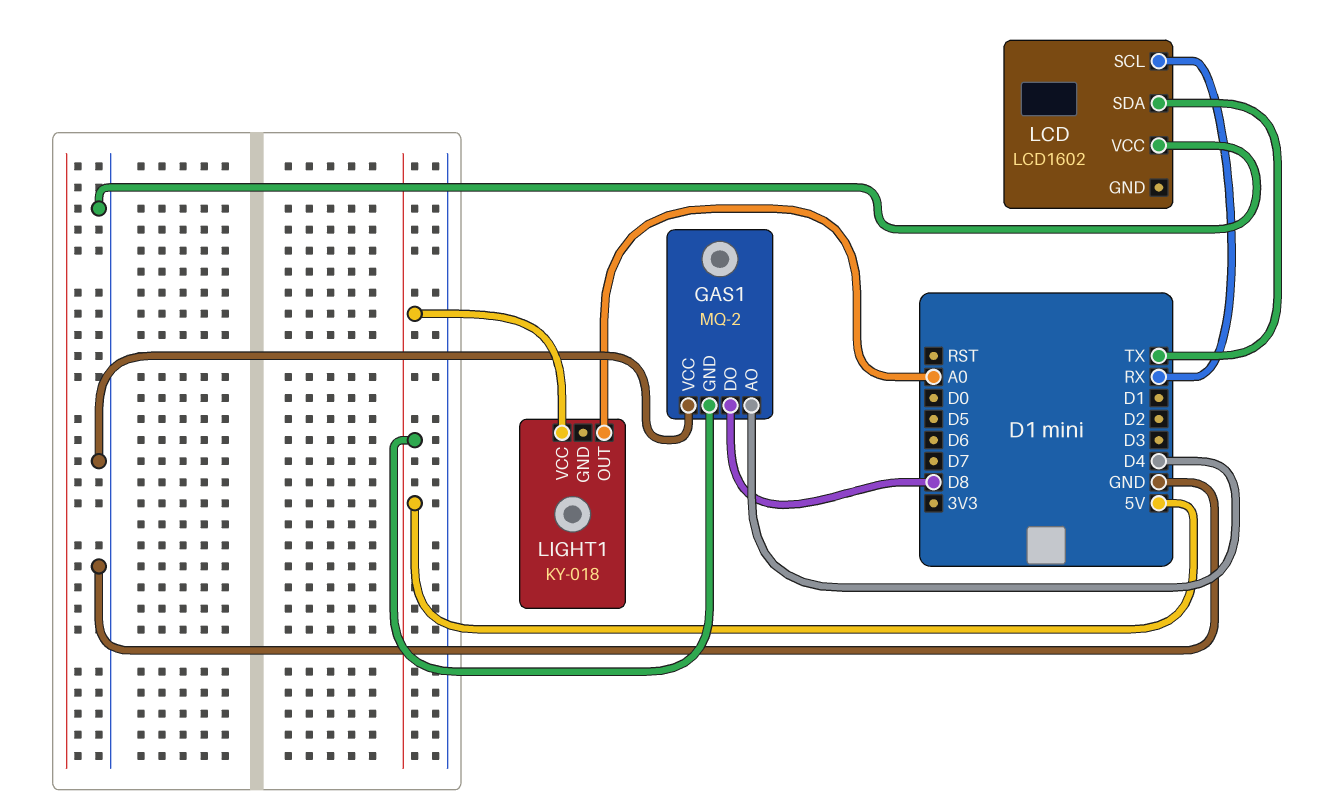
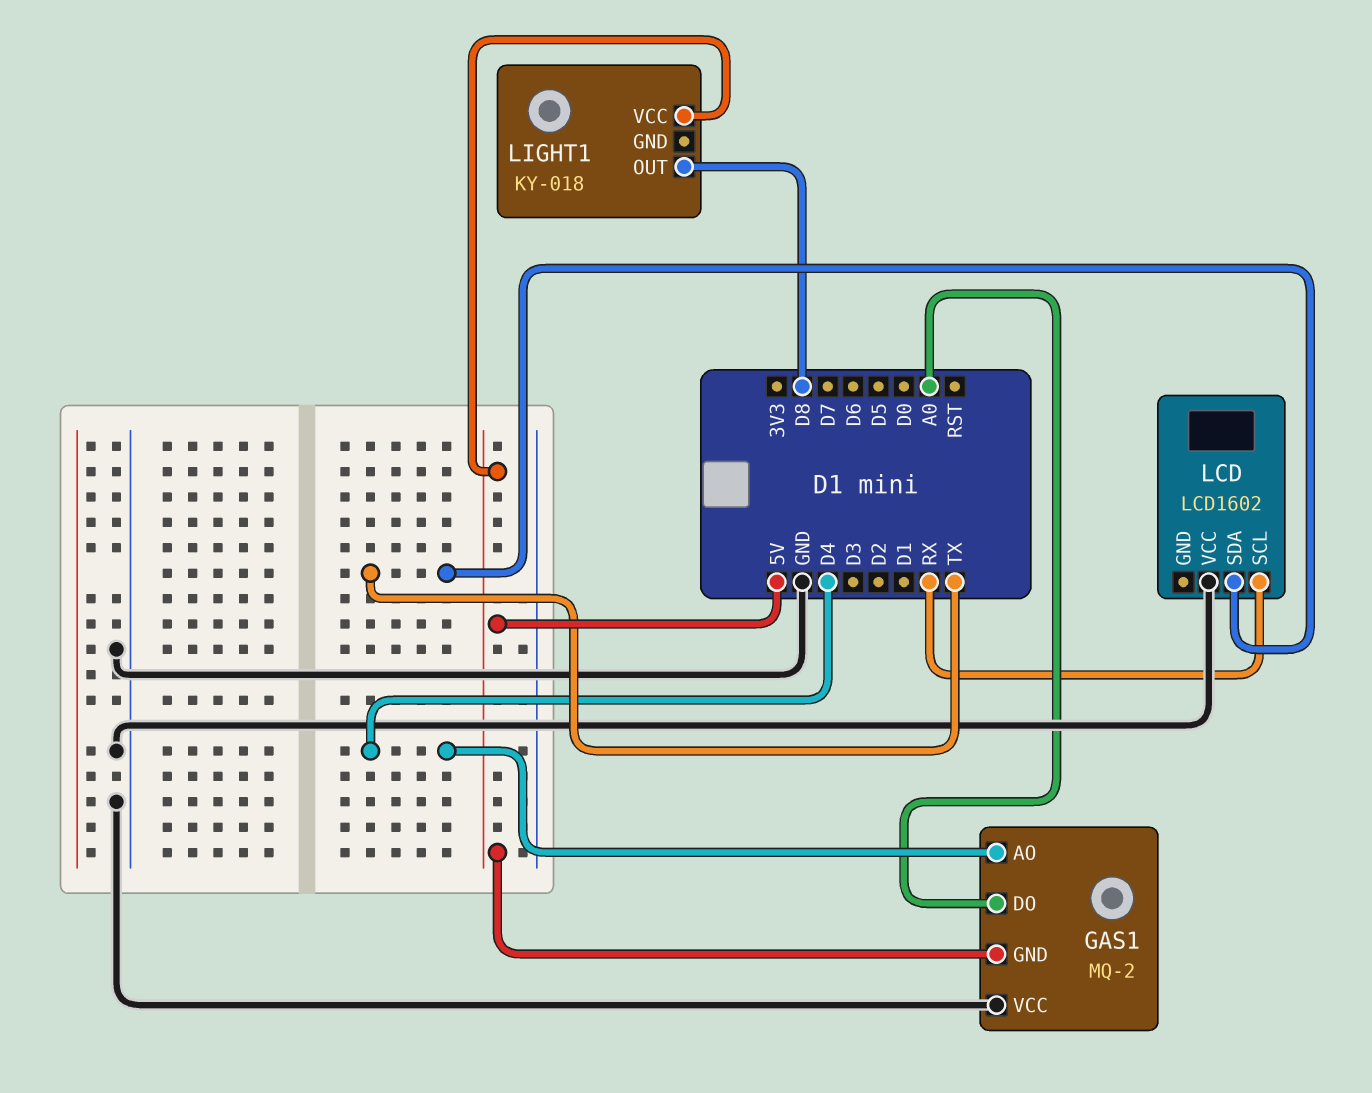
GAS1 pin DO: D8 -> A0
LIGHT1 pin OUT: A0 -> D8

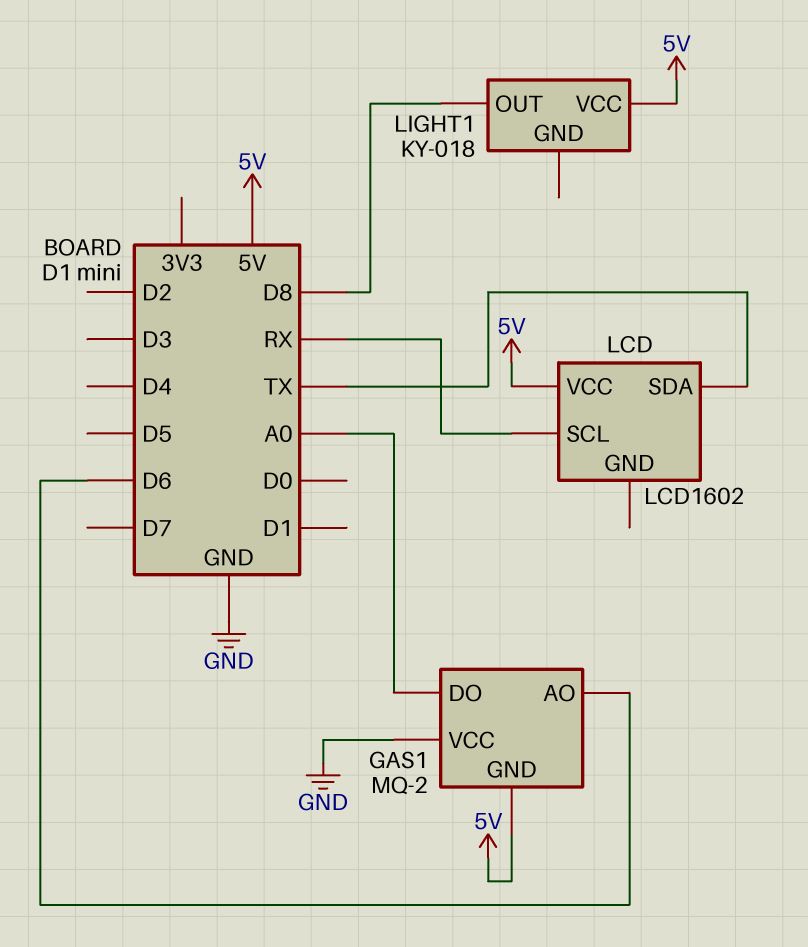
GAS1 pin AO: D4 -> D6
LCD pin VCC: GND -> 5V

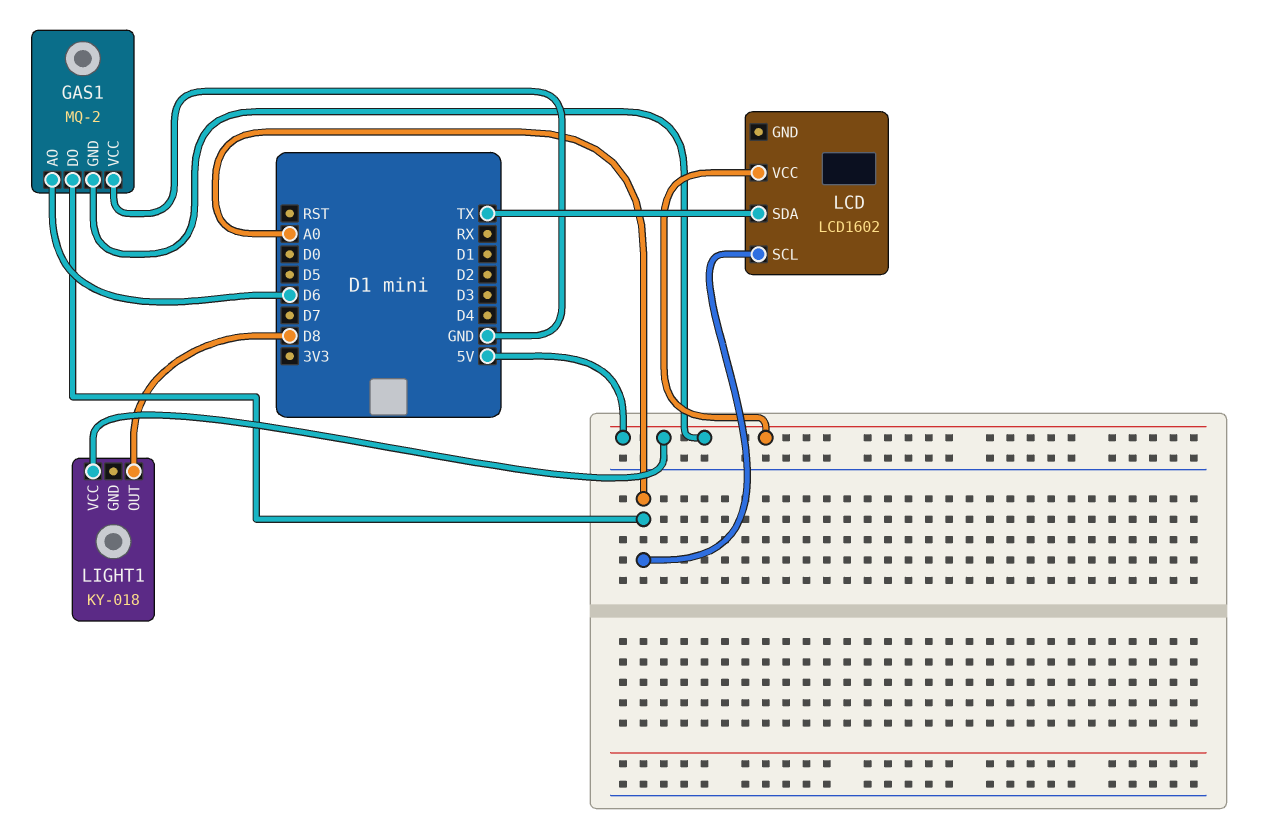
LCD pin SCL: RX -> A0

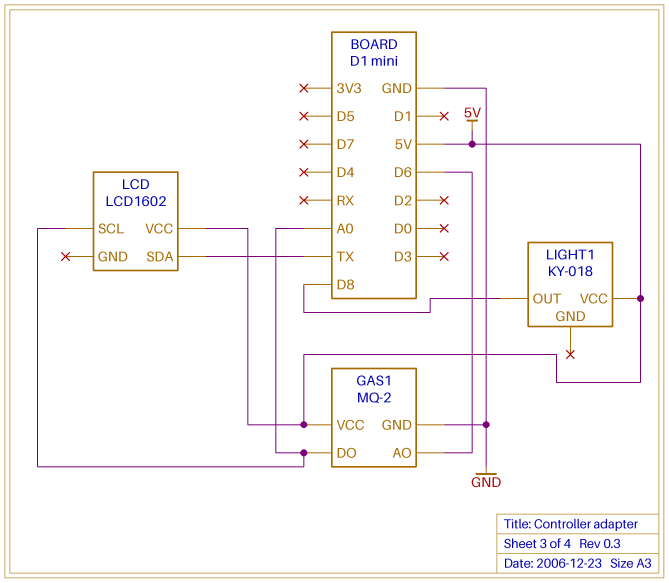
GAS1 pin GND: 5V -> GND
GAS1 pin VCC: GND -> 5V

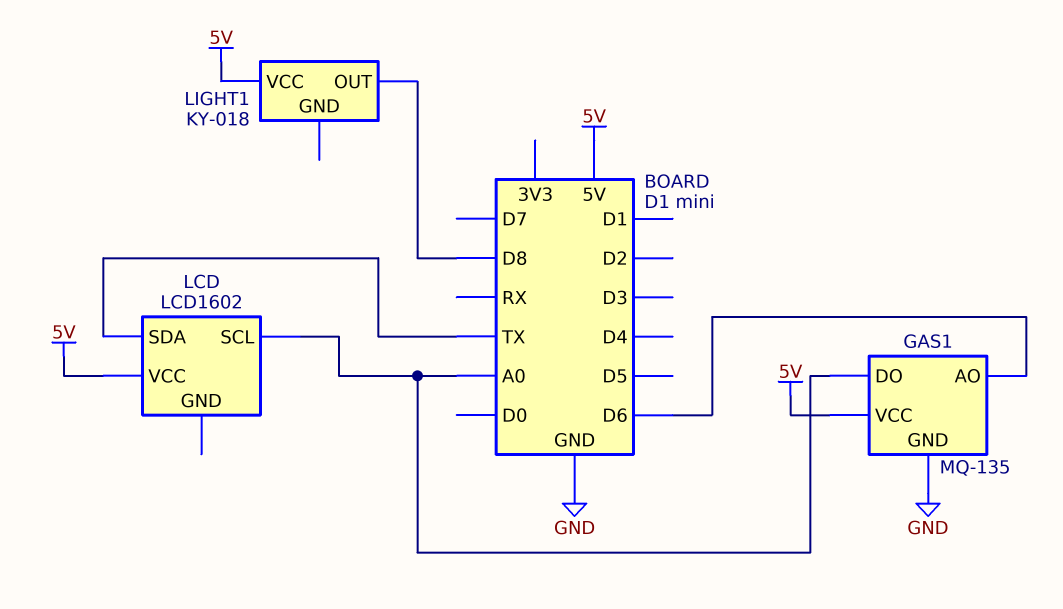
GAS1: MQ-2 -> MQ-135

